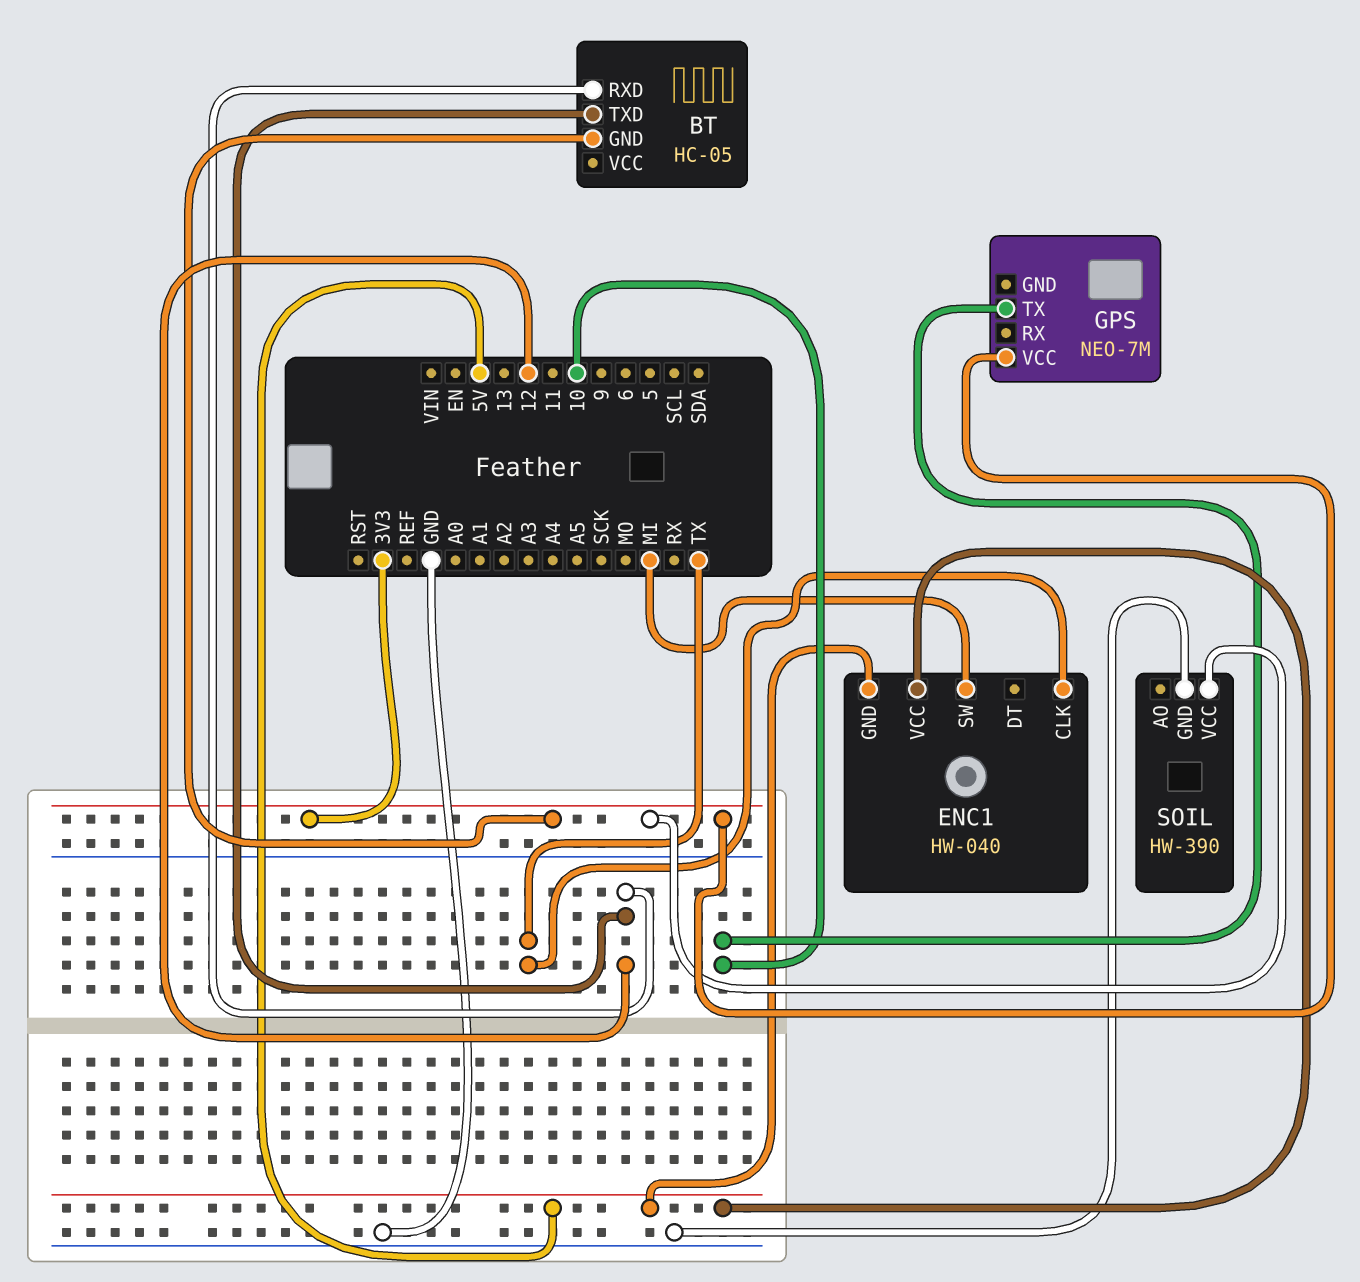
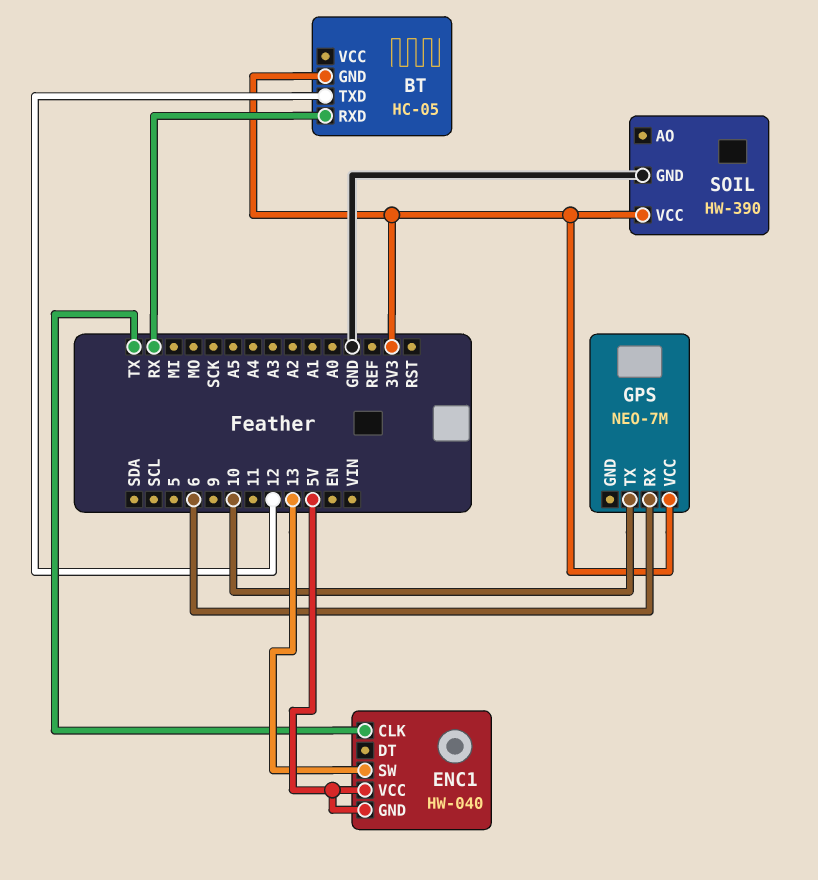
BT pin RXD: 12 -> RX
ENC1 pin SW: MI -> 13
GPS pin RX: none -> 6

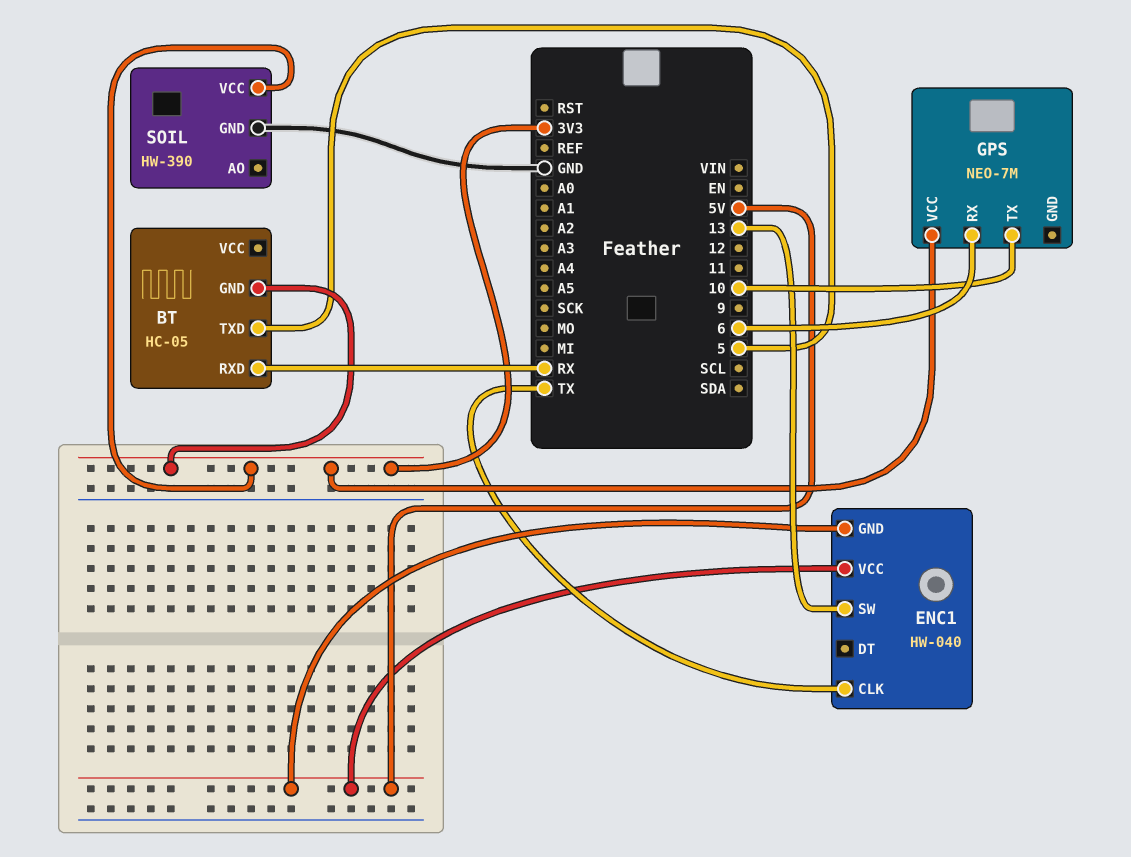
BT pin TXD: 12 -> 5

